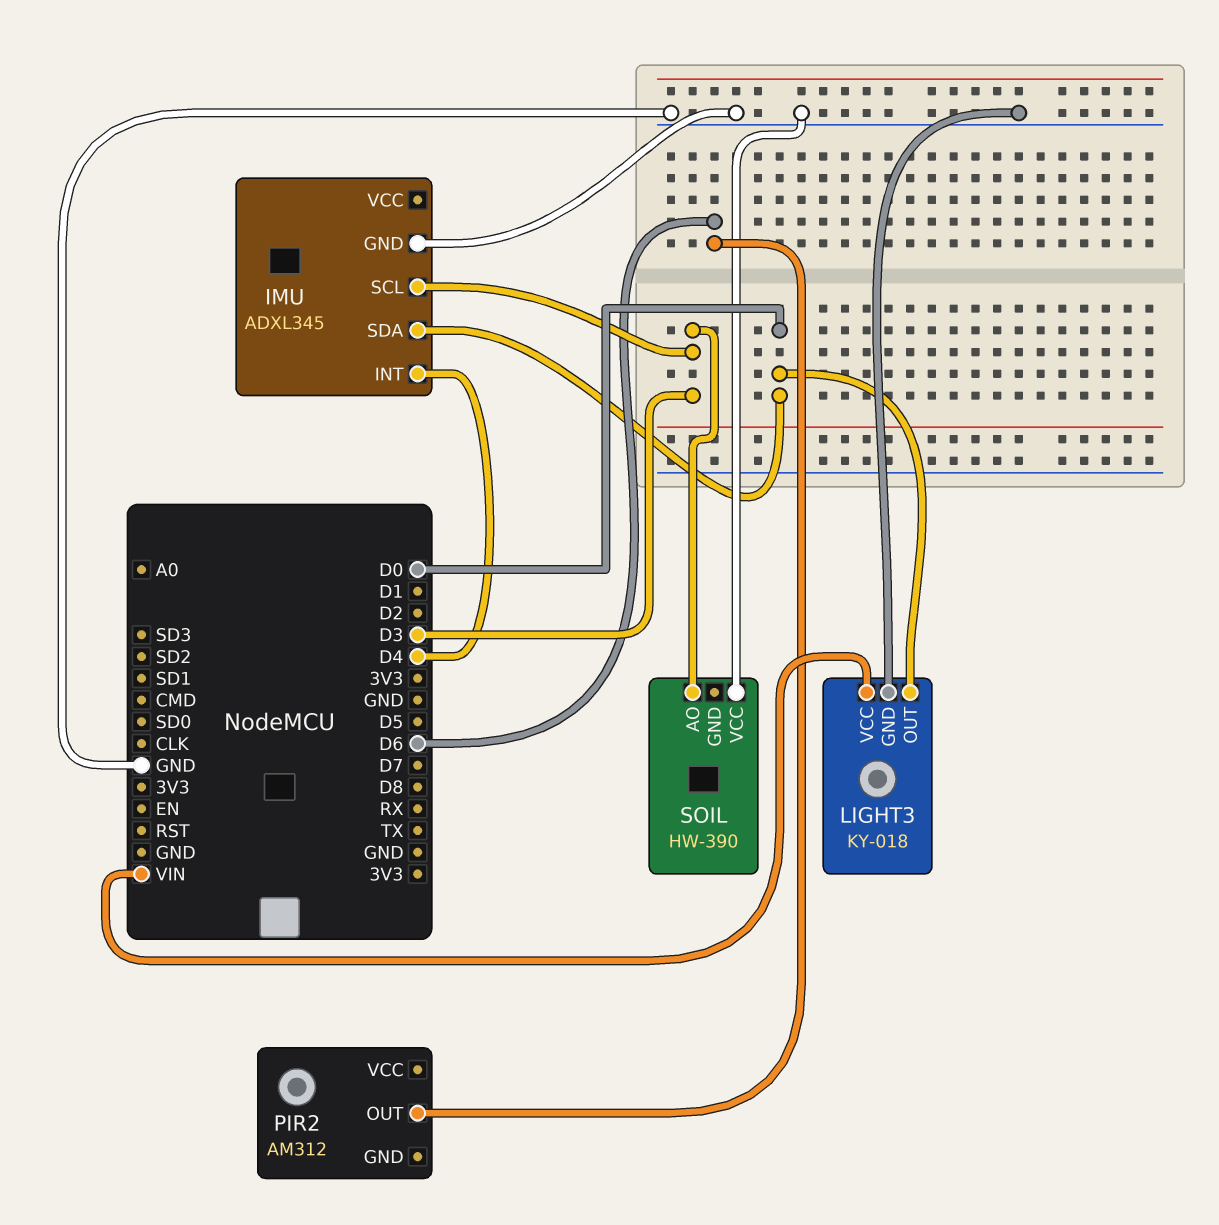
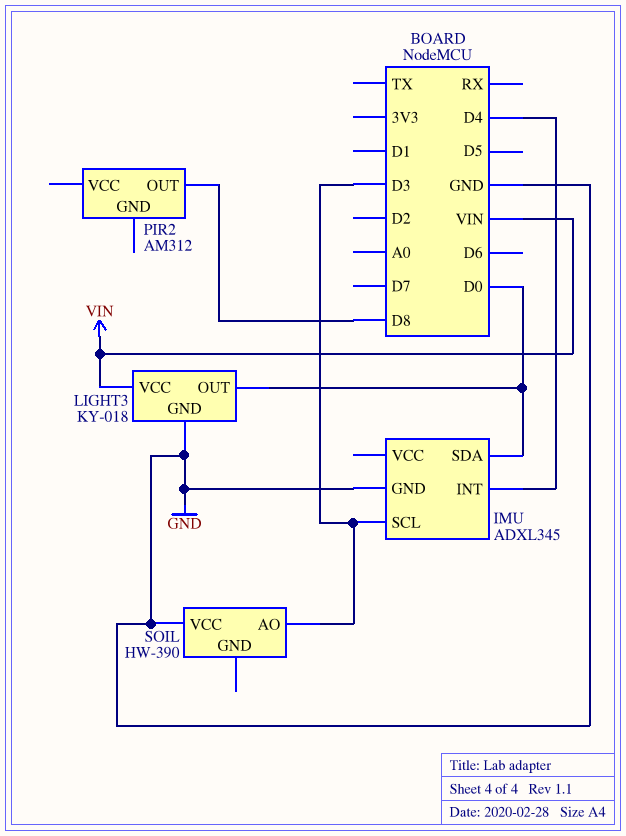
PIR2 pin OUT: D6 -> D8

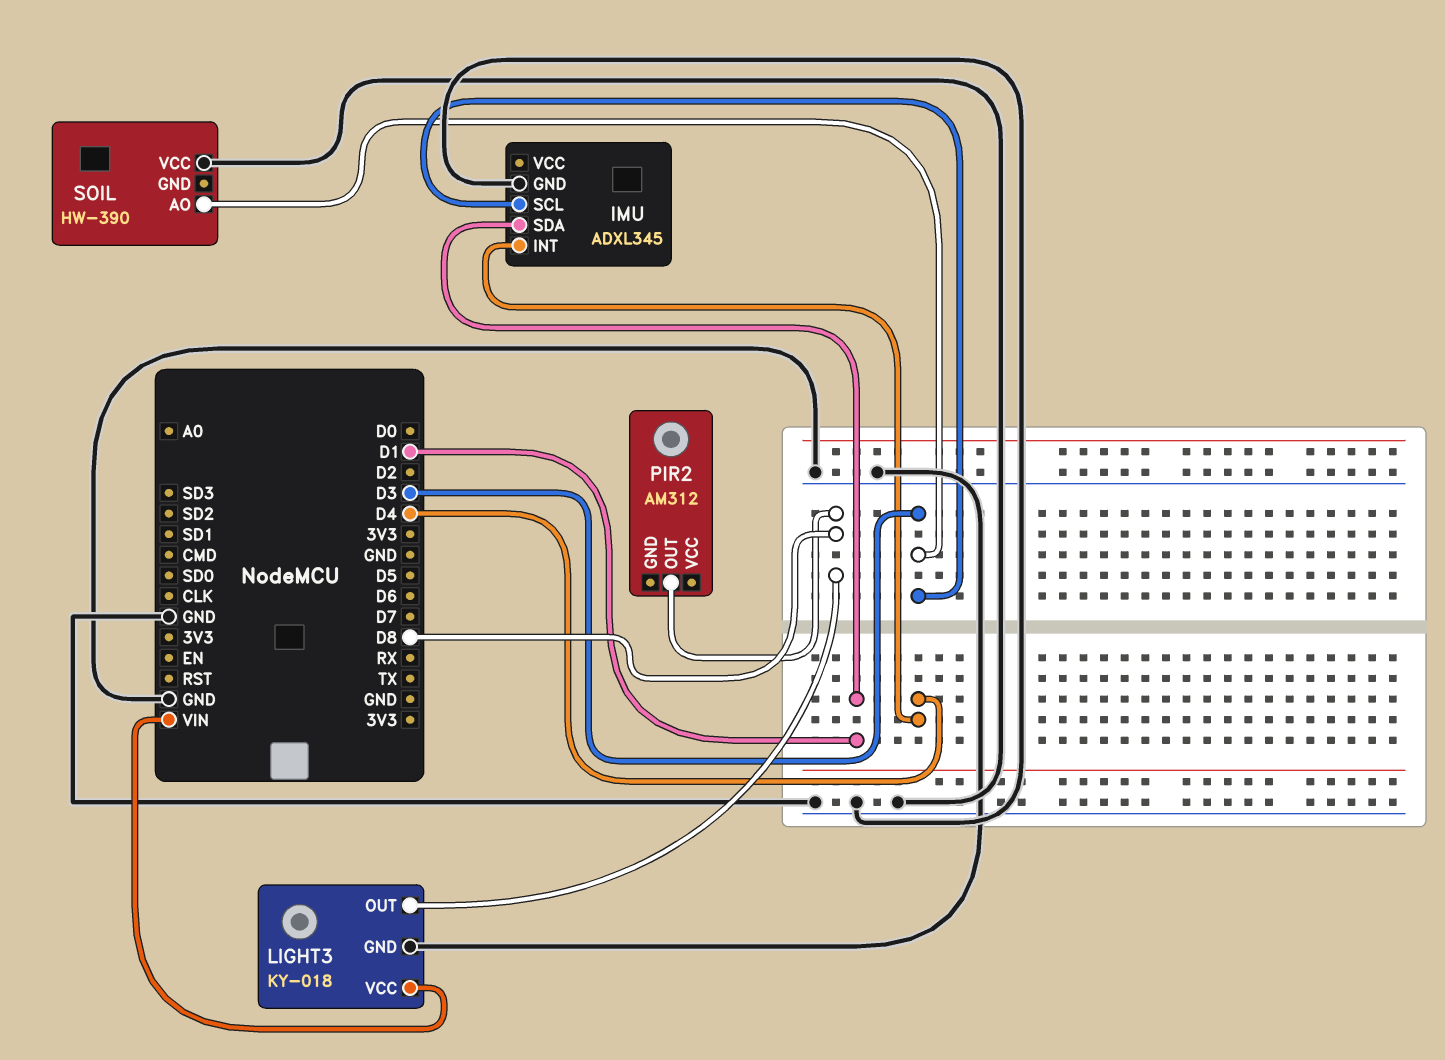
IMU pin SDA: D0 -> D1
LIGHT3 pin OUT: D0 -> D8

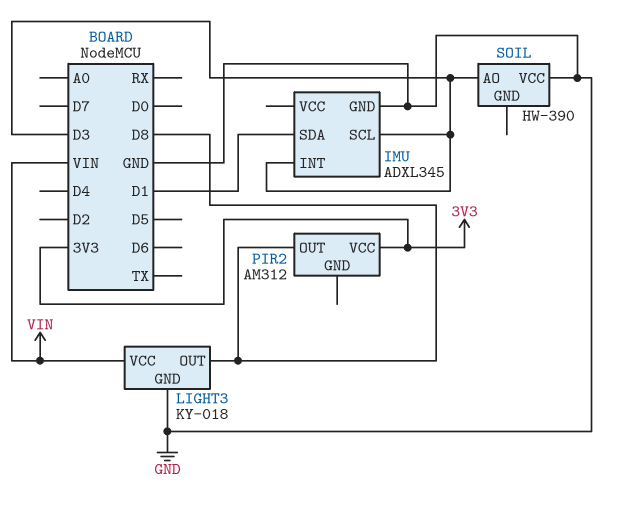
IMU pin INT: D4 -> D3
PIR2 pin VCC: none -> 3V3

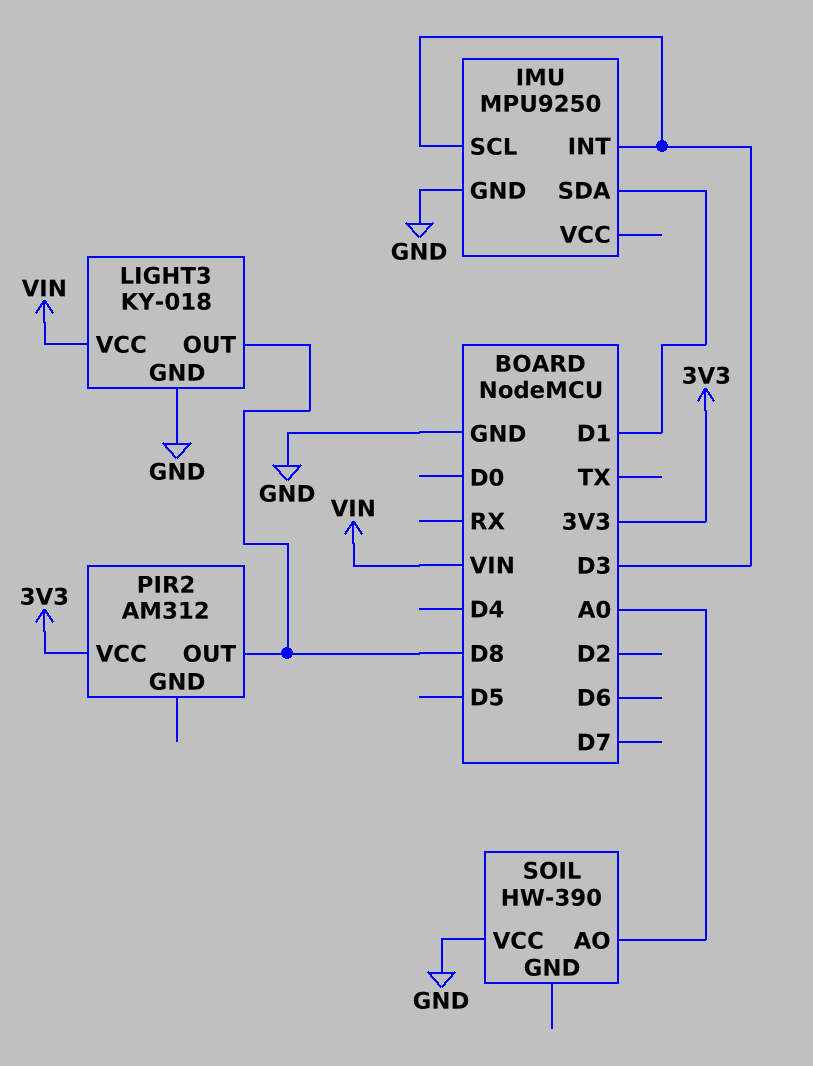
IMU: ADXL345 -> MPU9250
SOIL pin AO: D3 -> A0

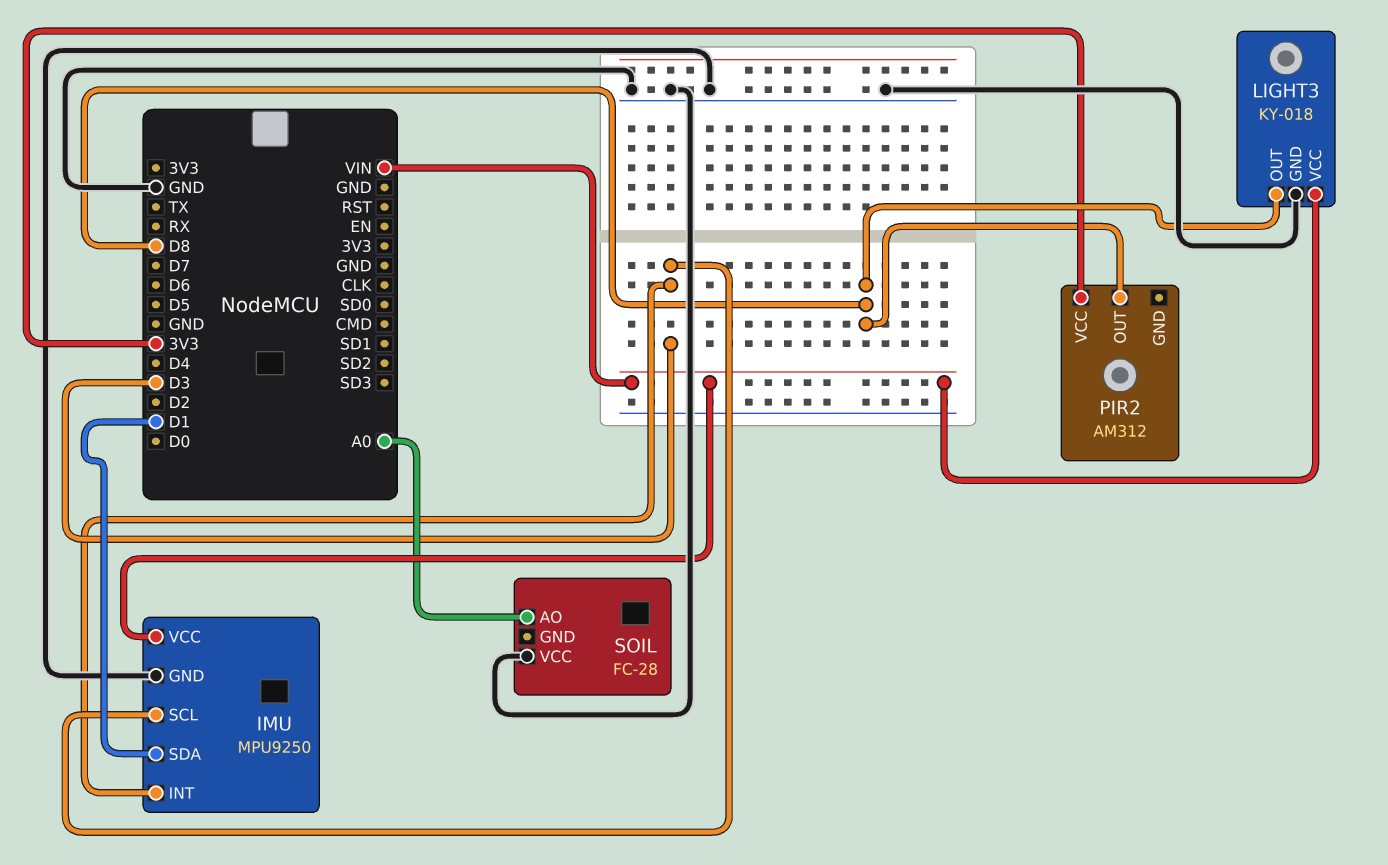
IMU pin VCC: none -> VIN
SOIL: HW-390 -> FC-28

